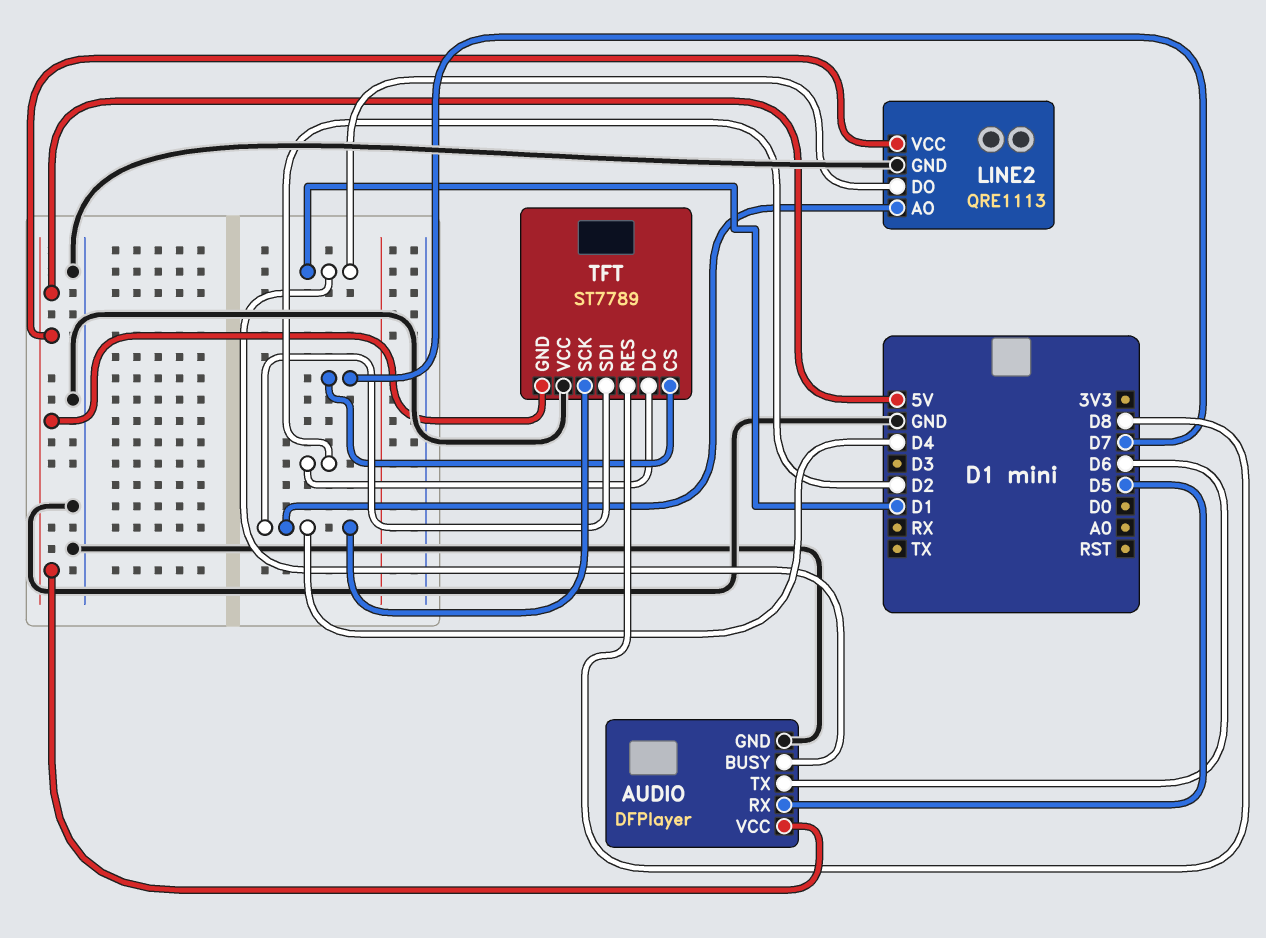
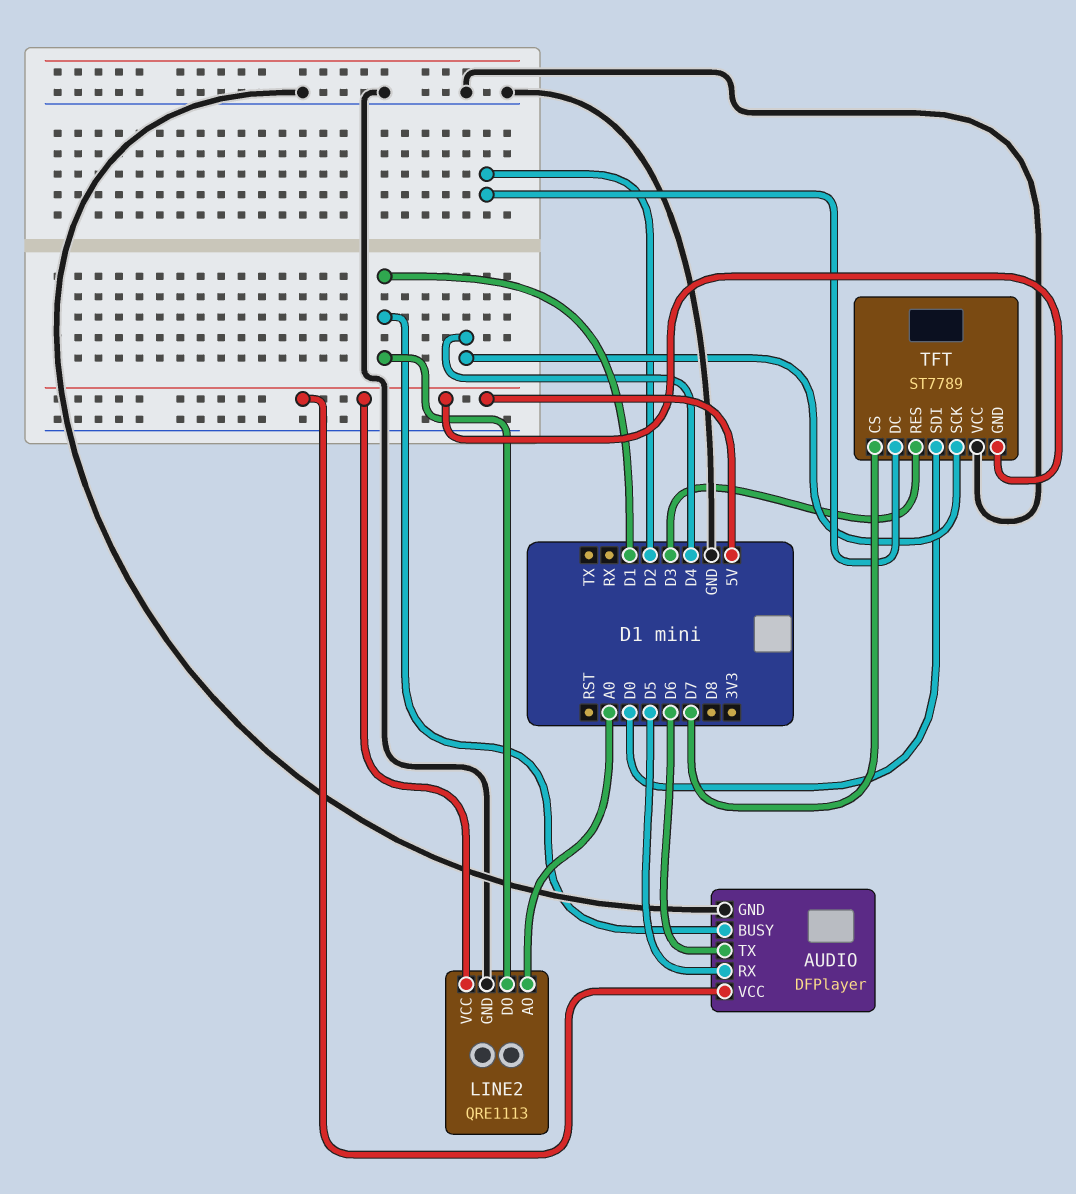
LINE2 pin AO: D4 -> A0
TFT pin RES: D8 -> D3
TFT pin SDI: D4 -> D0

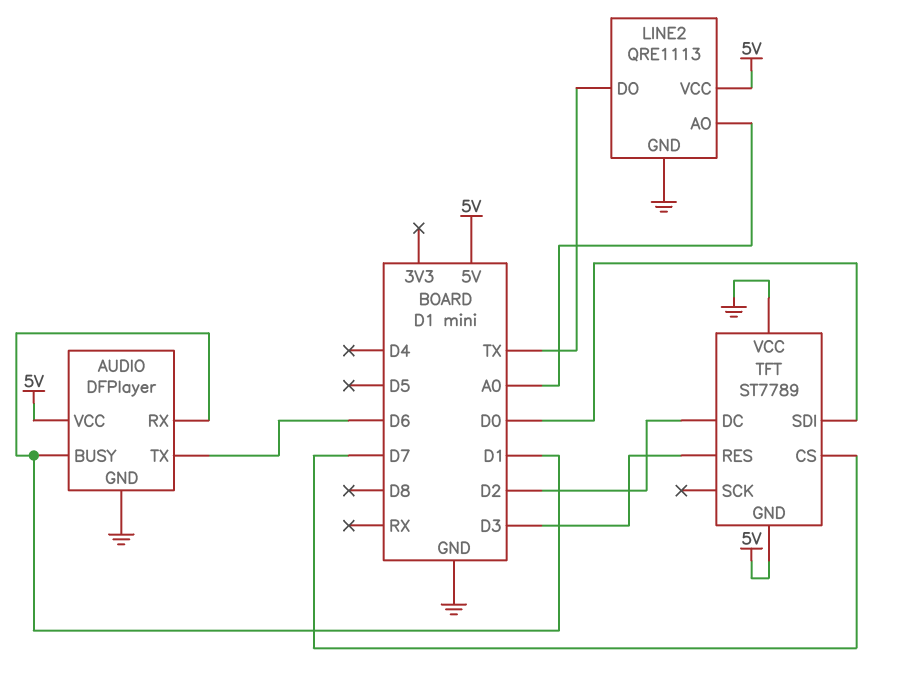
AUDIO pin RX: D5 -> D1
LINE2 pin DO: D1 -> TX
TFT pin SCK: D4 -> none

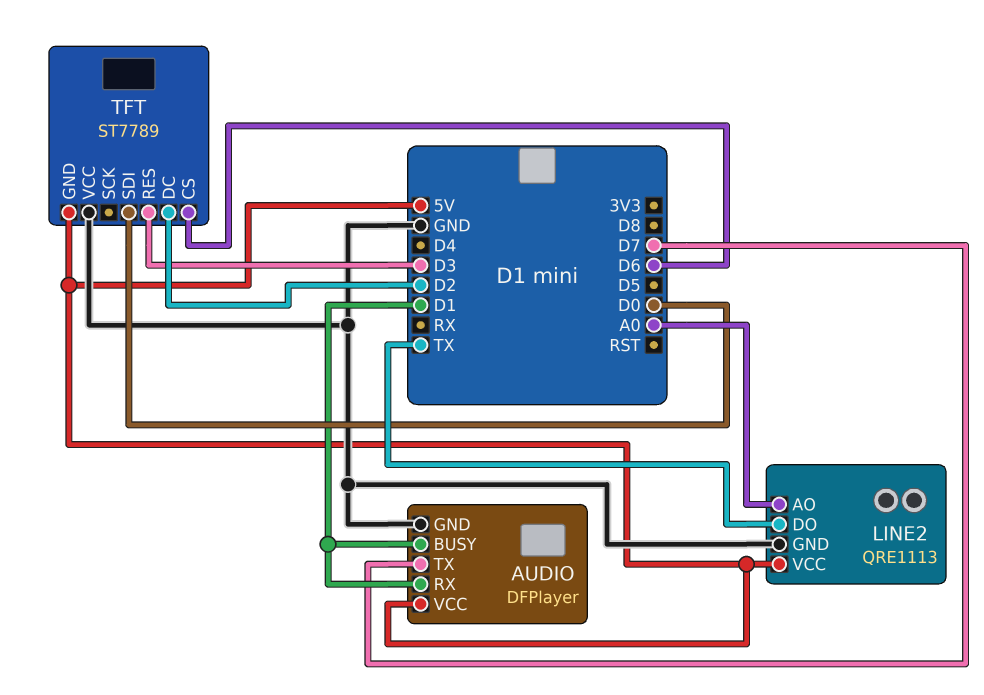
AUDIO pin TX: D6 -> D7
TFT pin CS: D7 -> D6

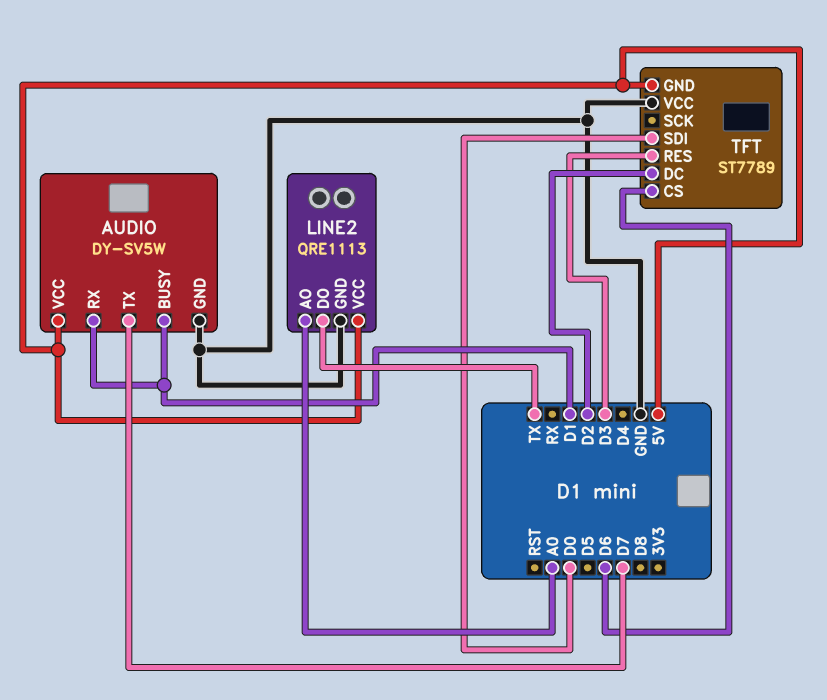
AUDIO: DFPlayer -> DY-SV5W

